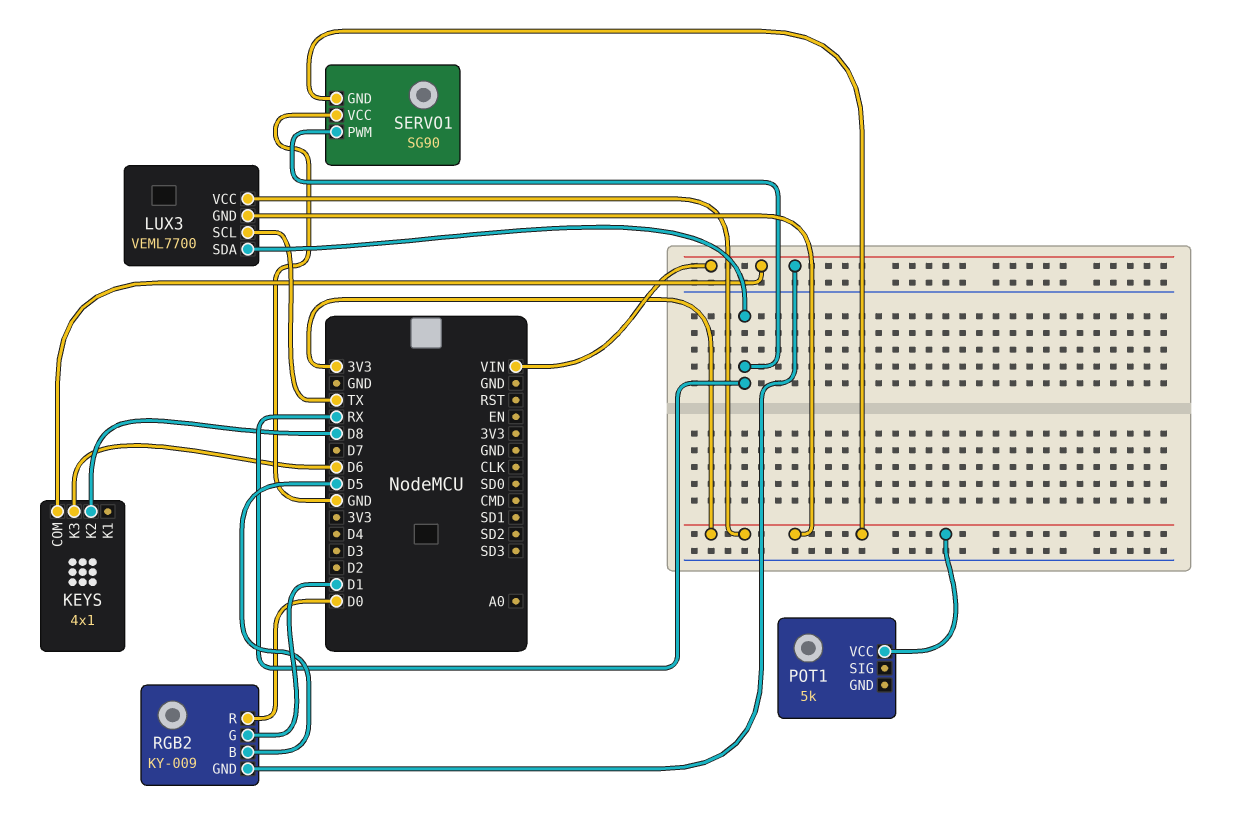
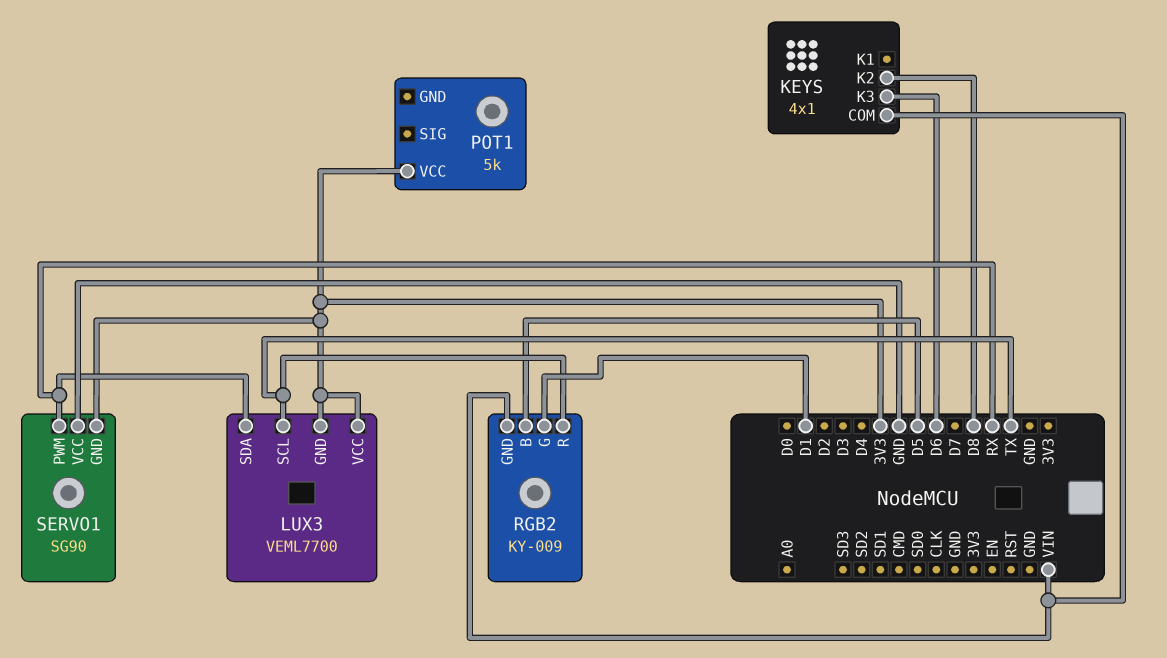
RGB2 pin R: D0 -> TX

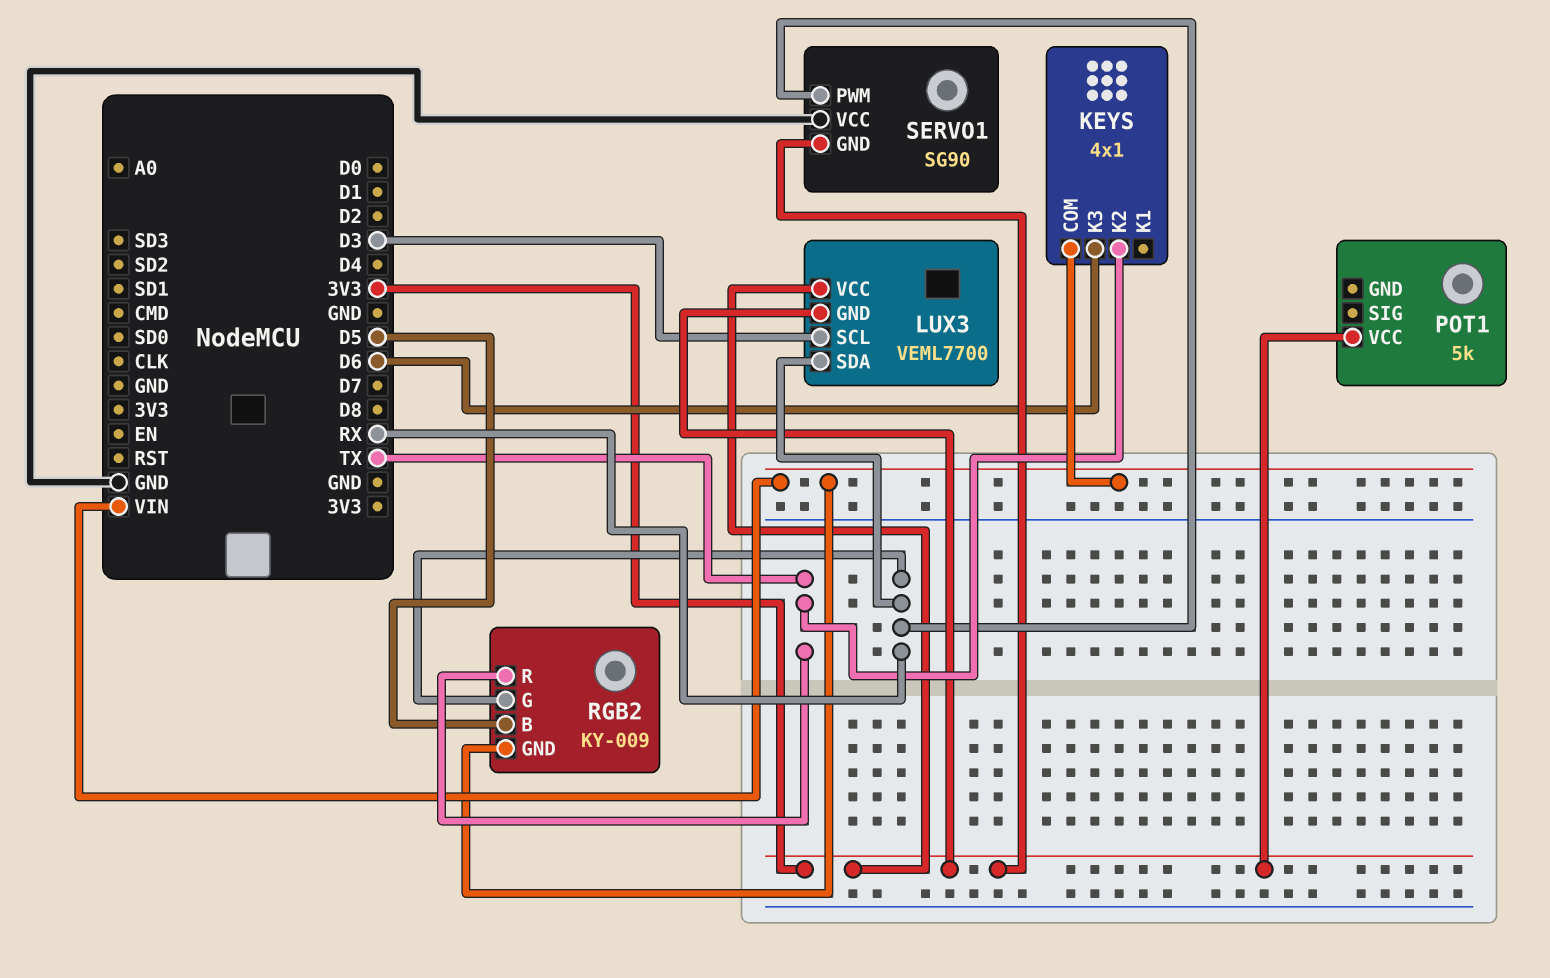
KEYS pin K2: D8 -> TX
LUX3 pin SCL: TX -> D3
RGB2 pin G: D1 -> RX

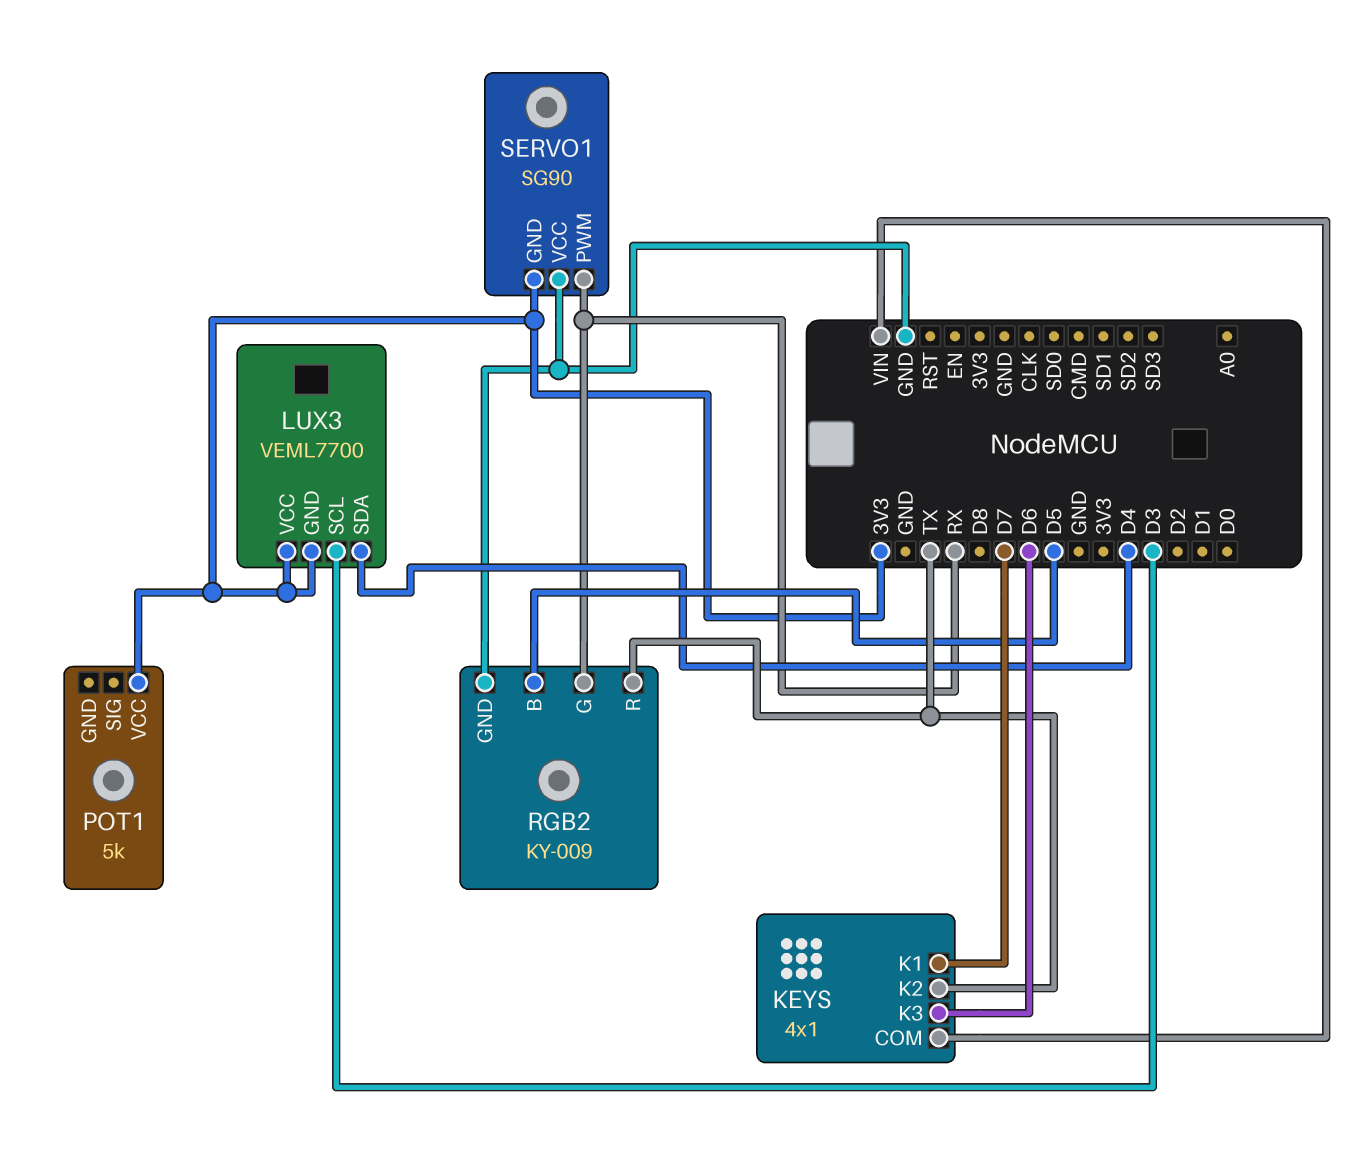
KEYS pin K1: none -> D7
LUX3 pin SDA: RX -> D4
RGB2 pin GND: VIN -> GND

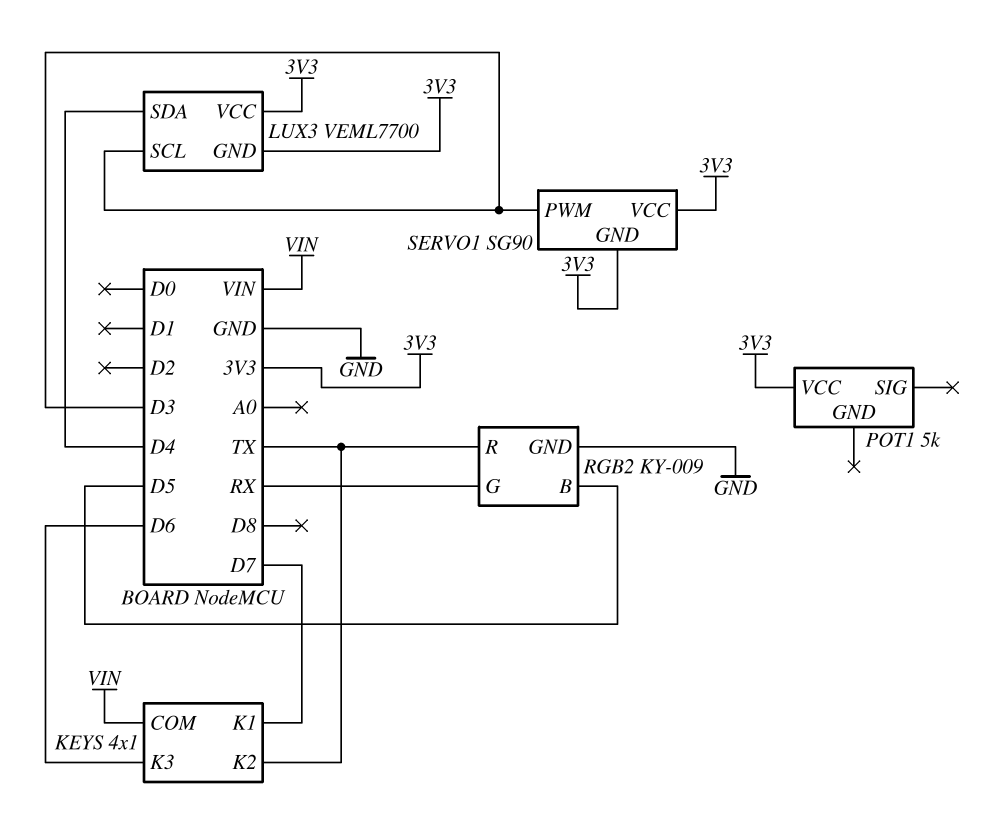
SERVO1 pin PWM: RX -> D3
SERVO1 pin VCC: GND -> 3V3

